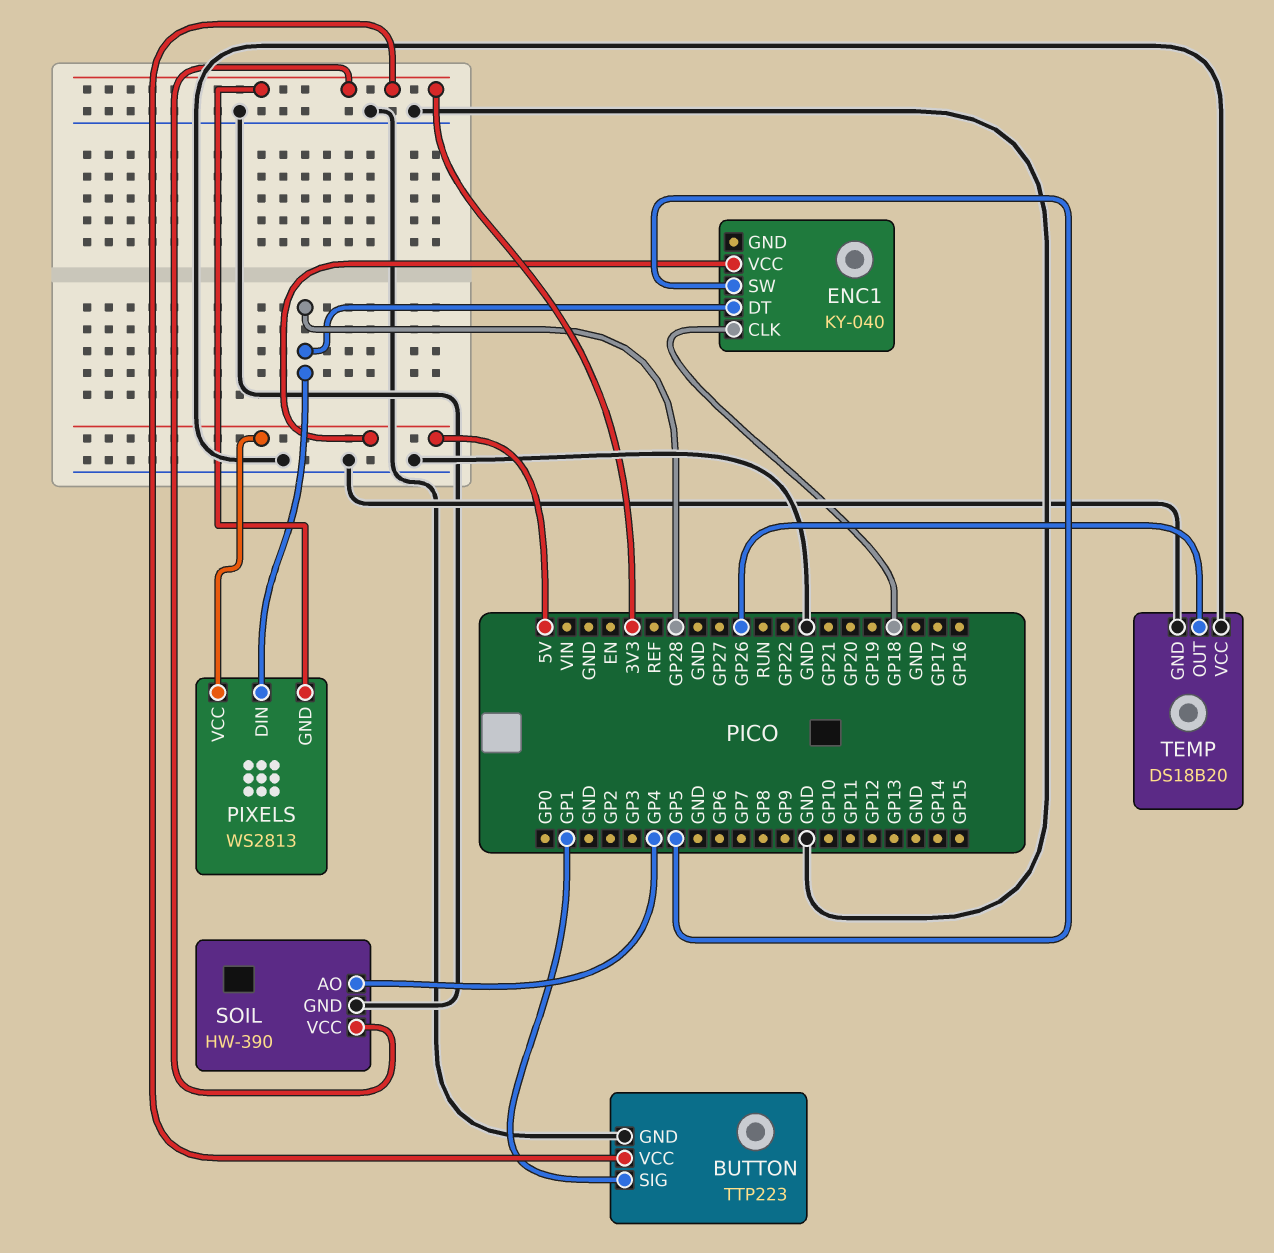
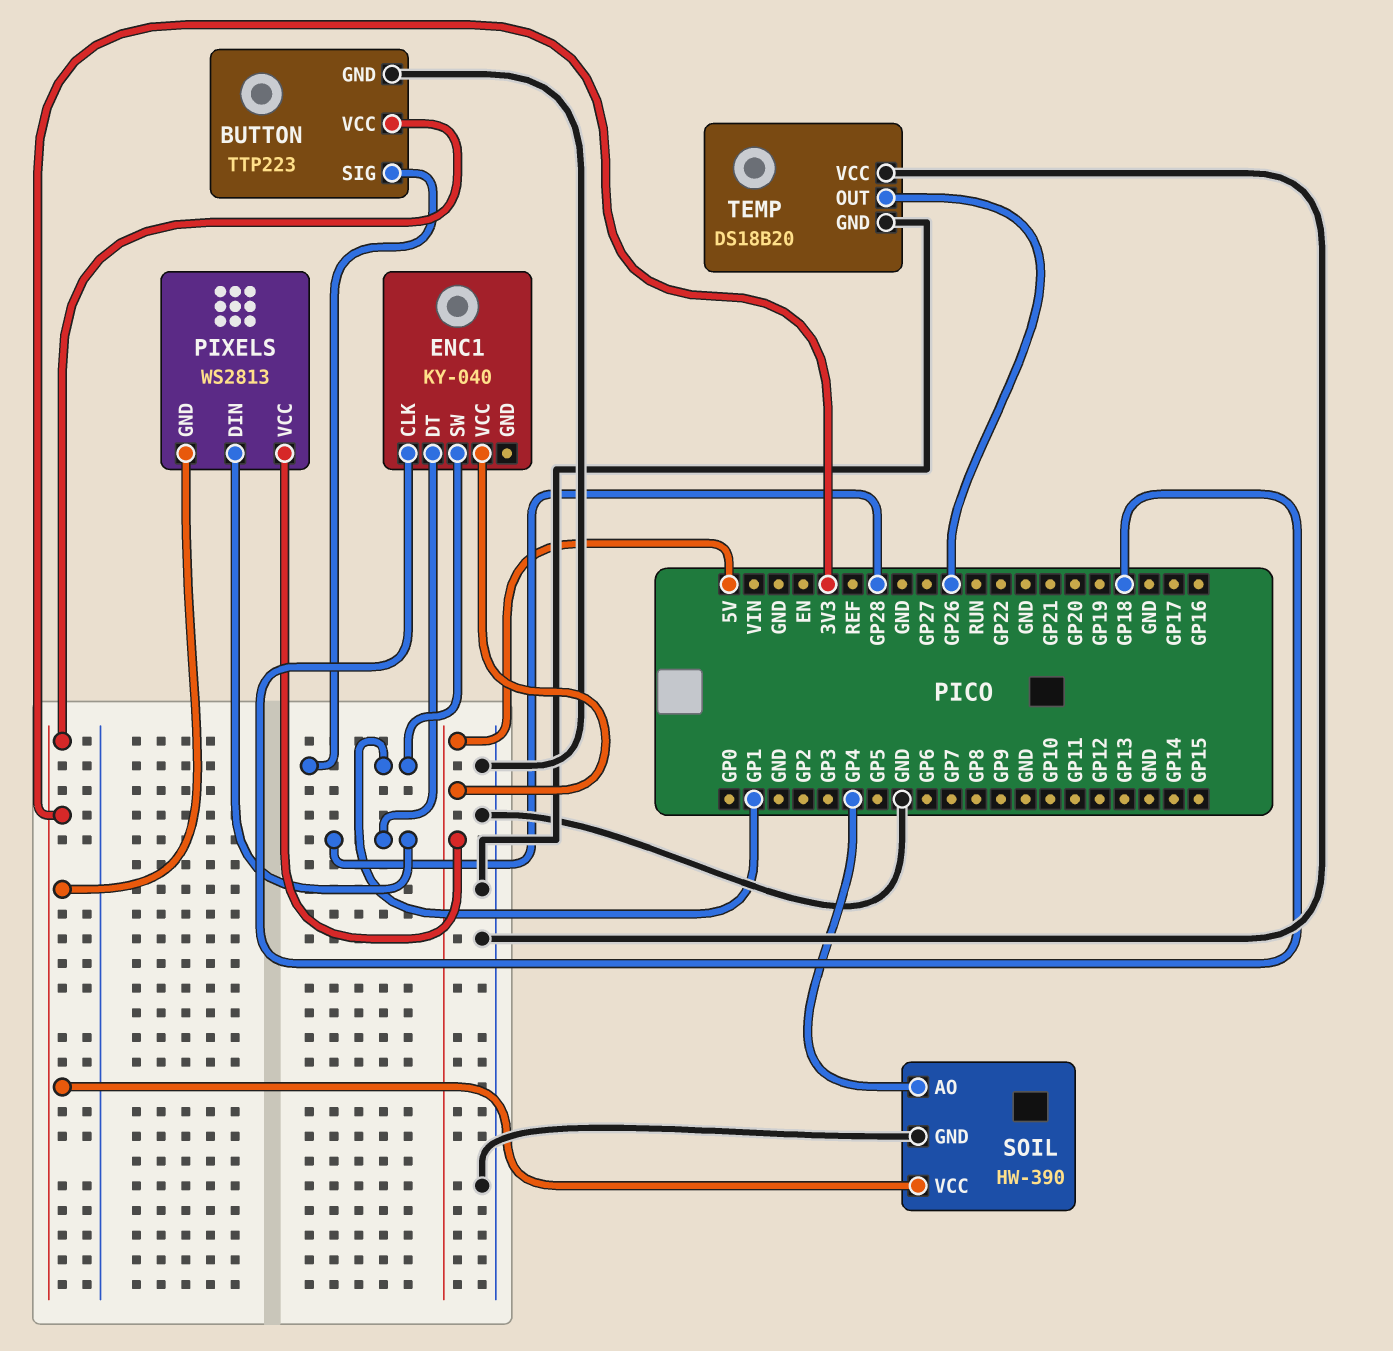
ENC1 pin SW: GP5 -> GP1

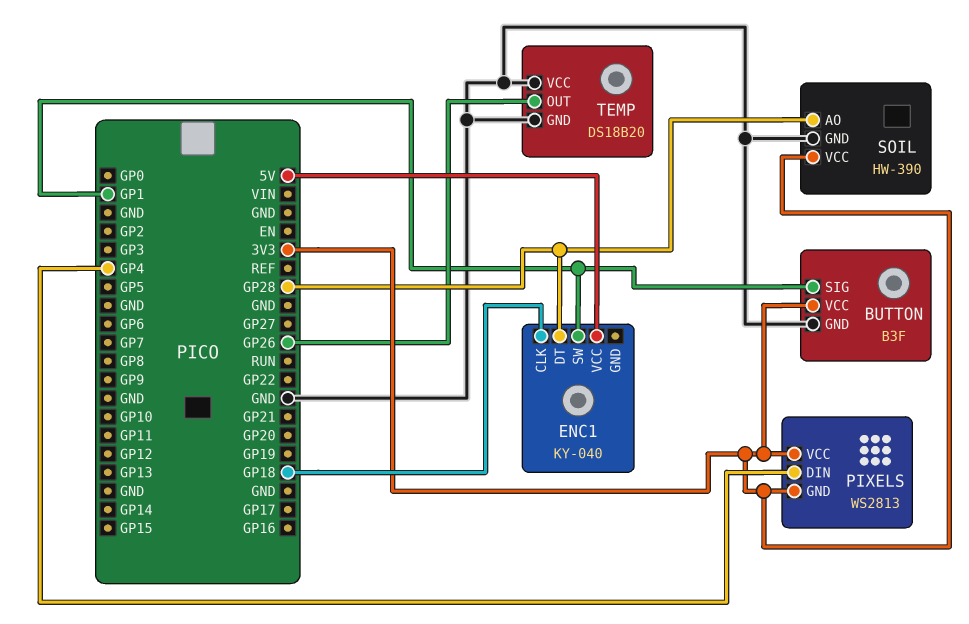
BUTTON: TTP223 -> B3F
PIXELS pin DIN: GP28 -> GP4
PIXELS pin VCC: 5V -> 3V3
SOIL pin AO: GP4 -> GP28

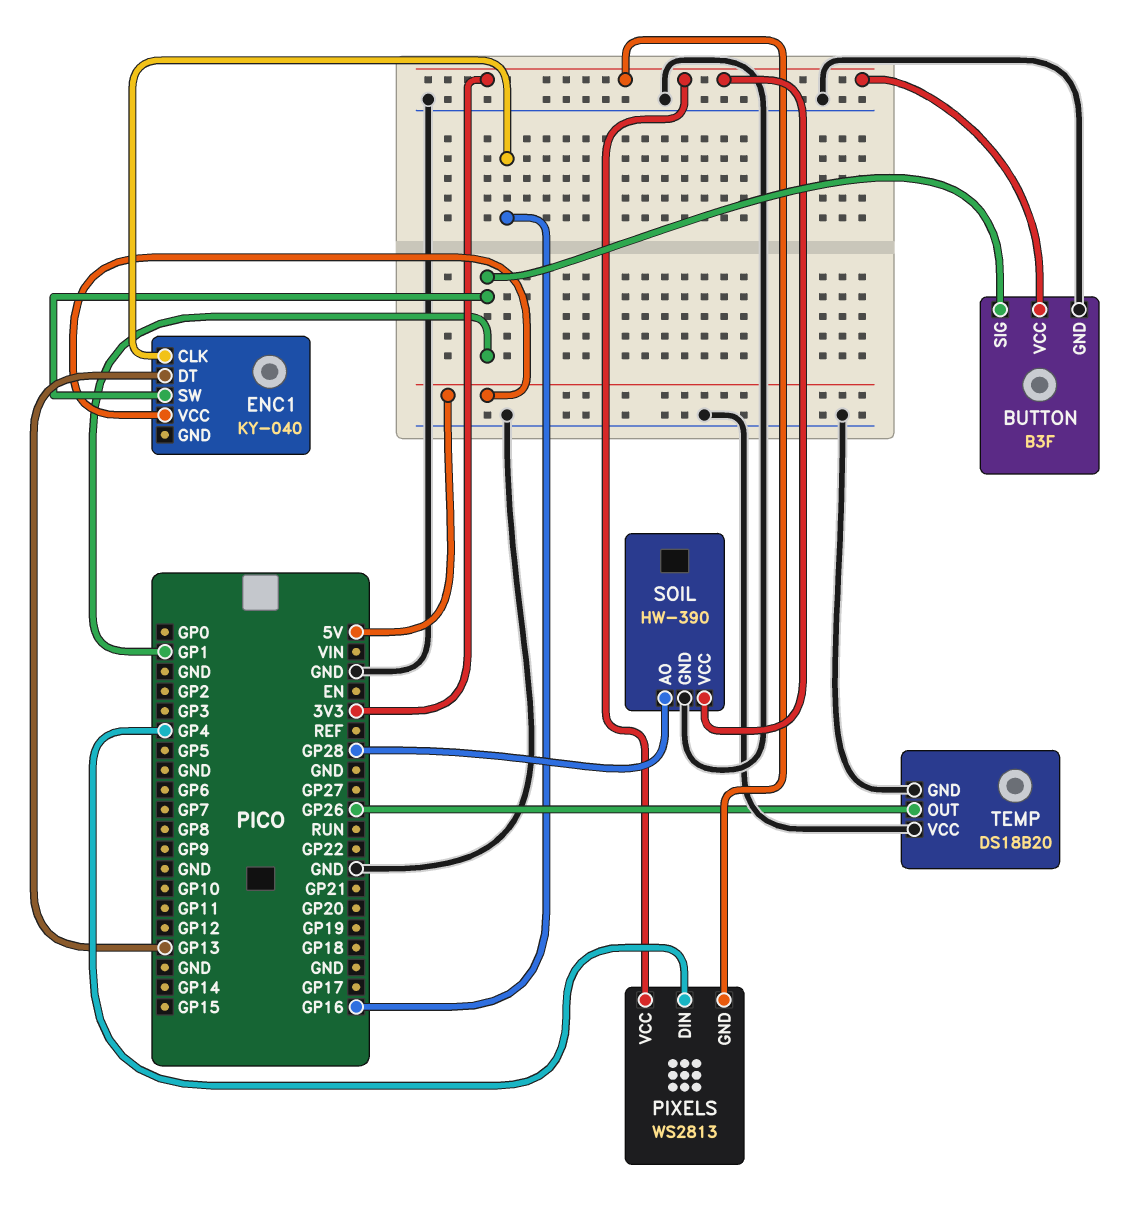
ENC1 pin CLK: GP18 -> GP16
ENC1 pin DT: GP28 -> GP13

